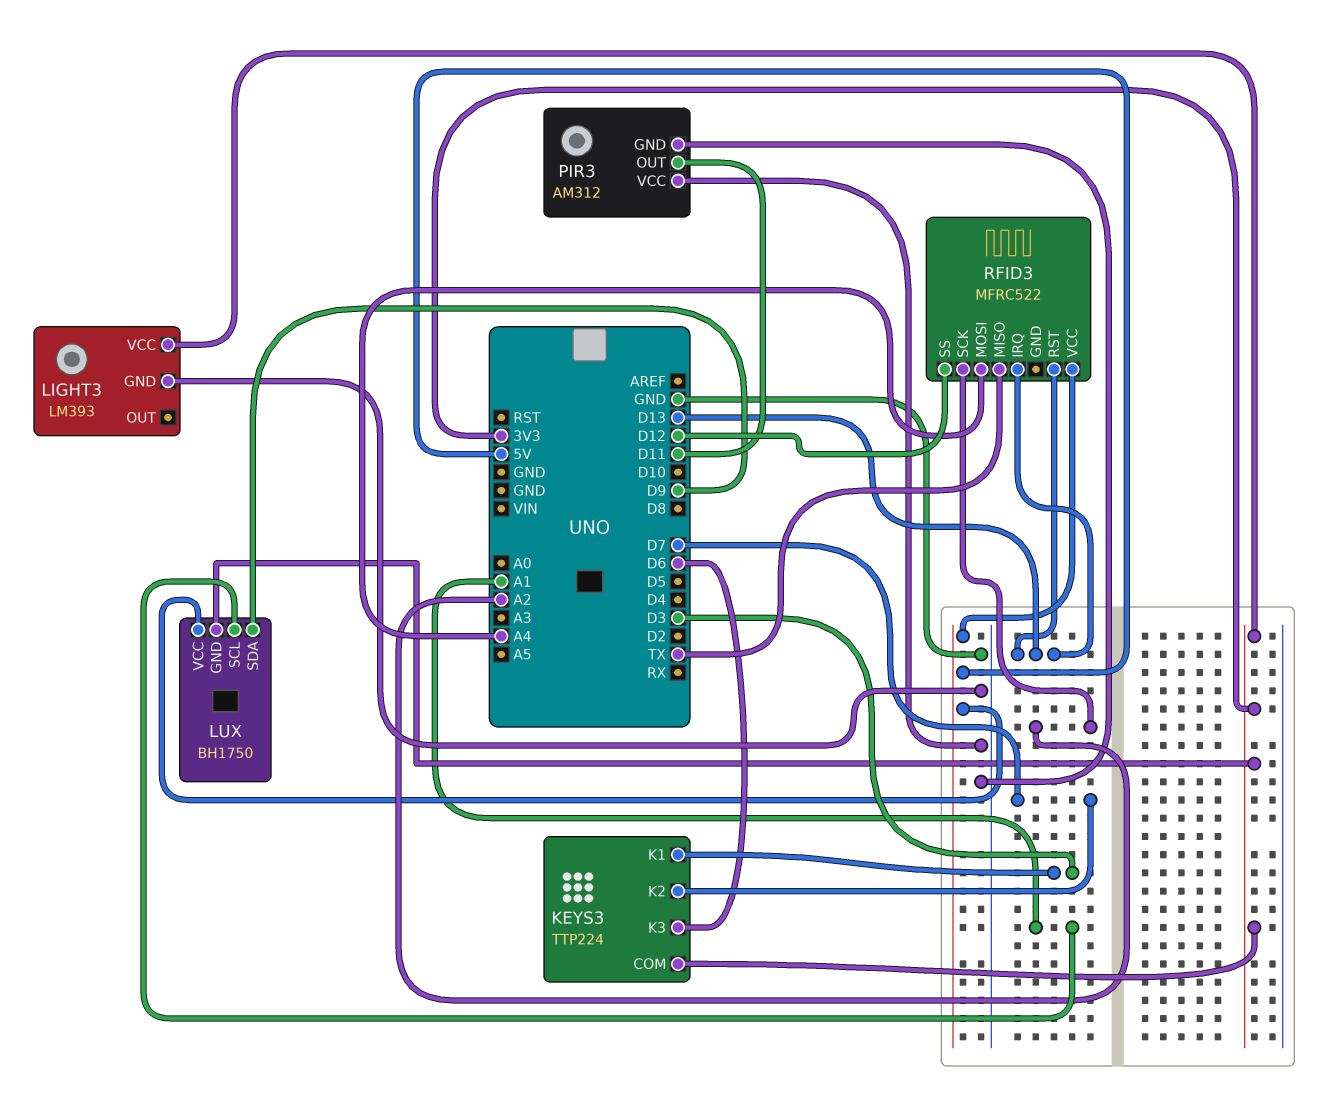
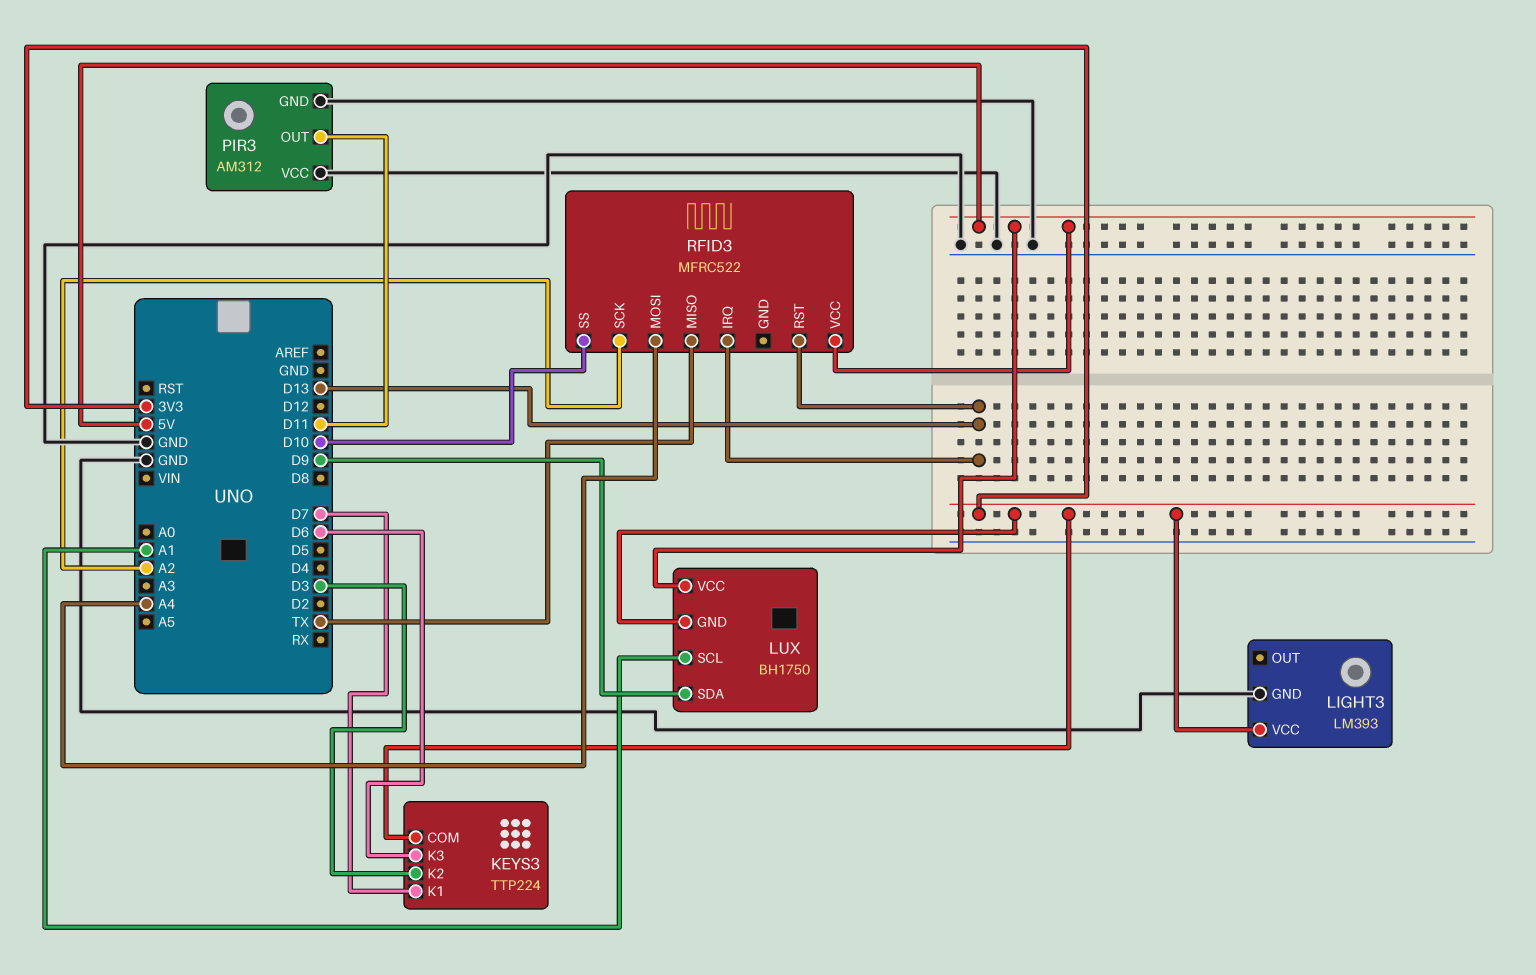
KEYS3 pin K1: D3 -> D7
KEYS3 pin K2: D7 -> D3
RFID3 pin SS: D12 -> D10

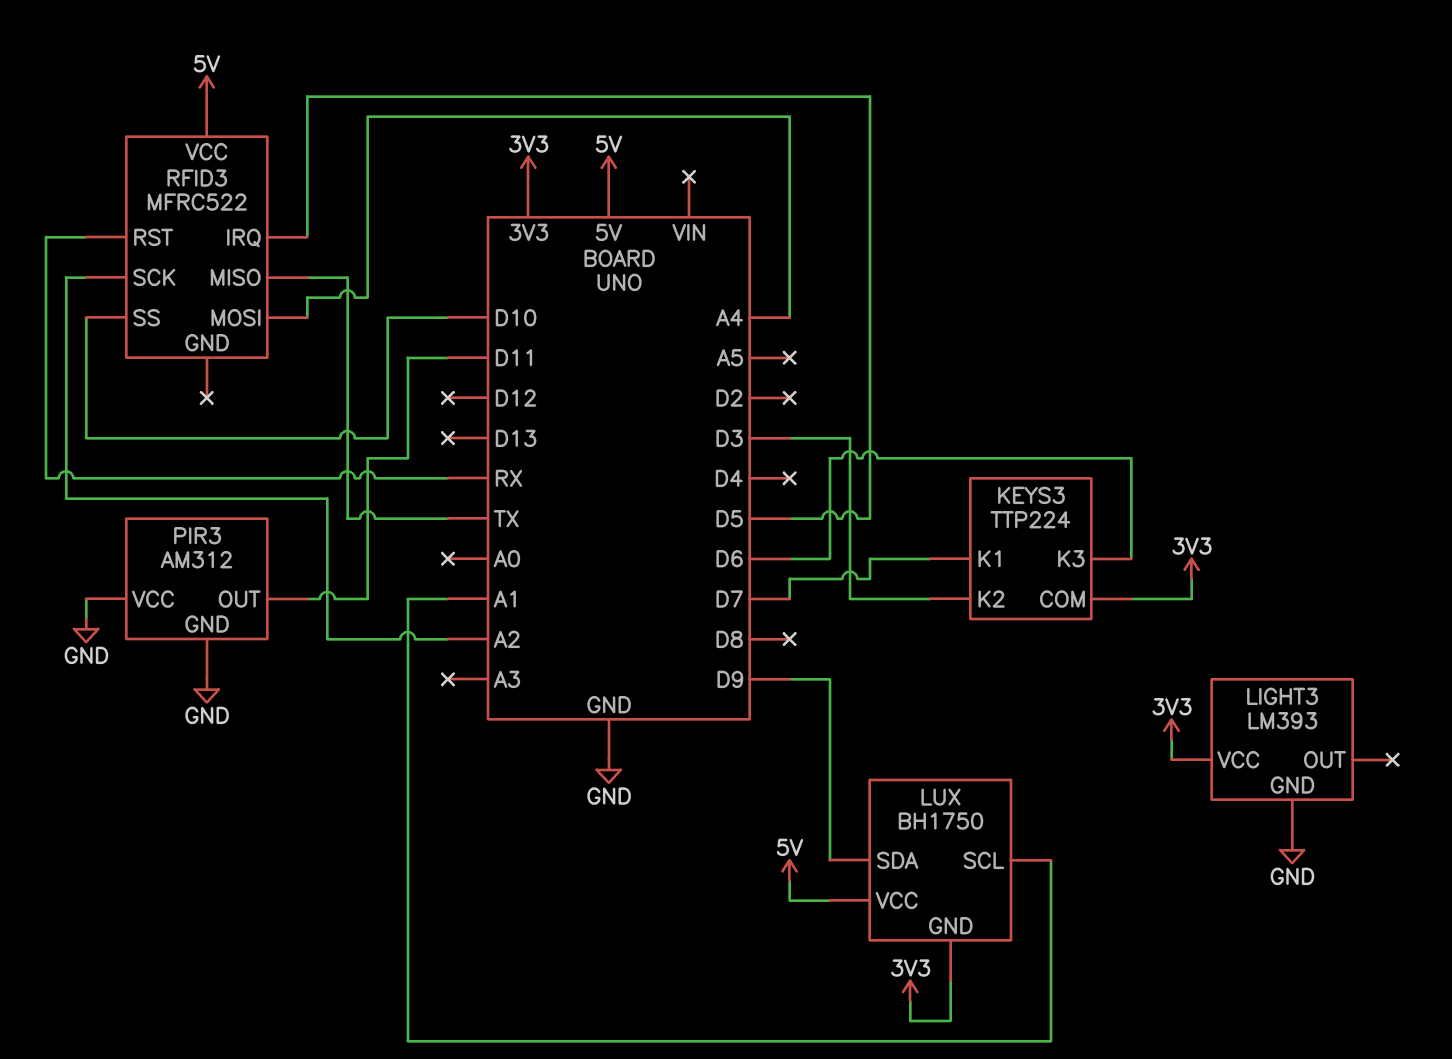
RFID3 pin IRQ: D13 -> D5
RFID3 pin RST: D13 -> RX

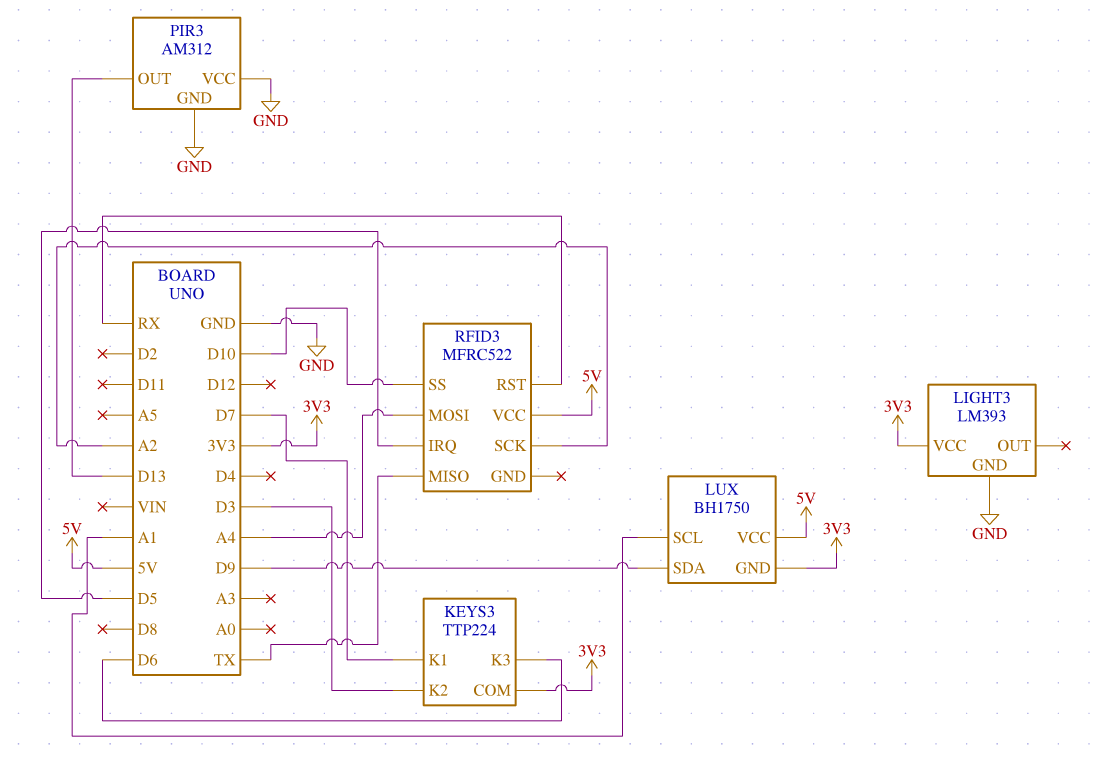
PIR3 pin OUT: D11 -> D13

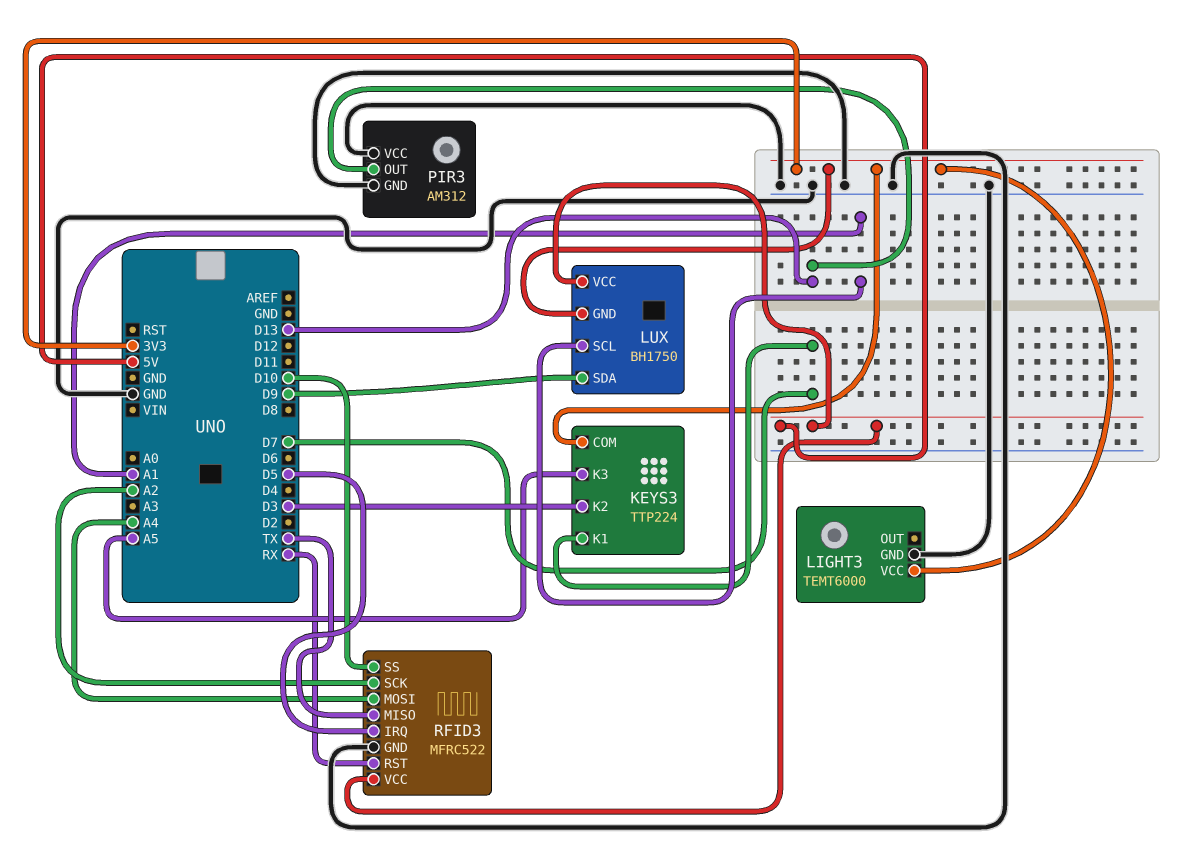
KEYS3 pin K3: D6 -> A5
LIGHT3: LM393 -> TEMT6000
RFID3 pin GND: none -> GND

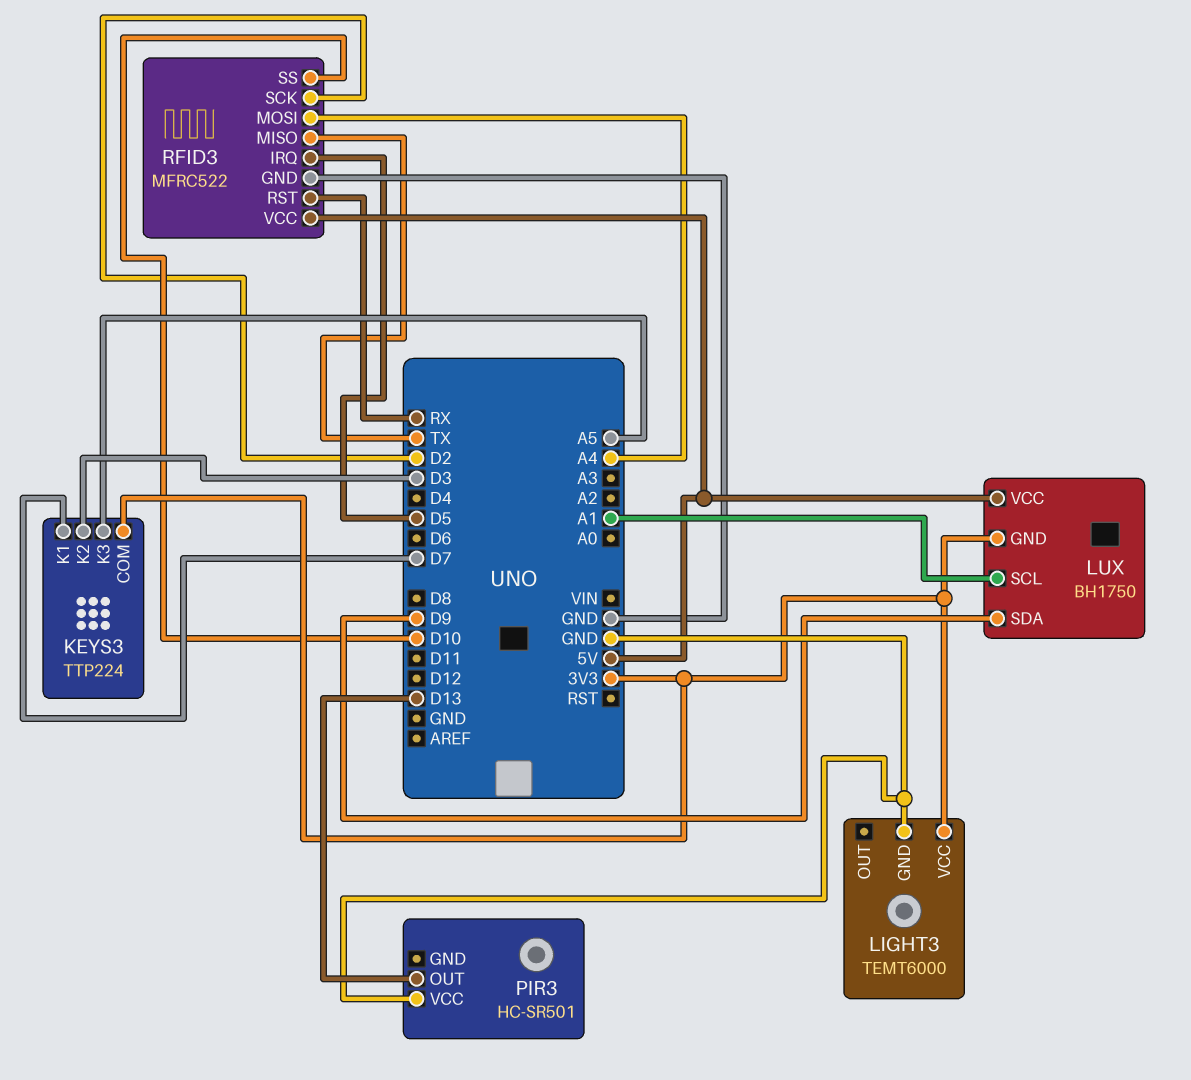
PIR3: AM312 -> HC-SR501
PIR3 pin GND: GND -> none
RFID3 pin SCK: A2 -> D2

